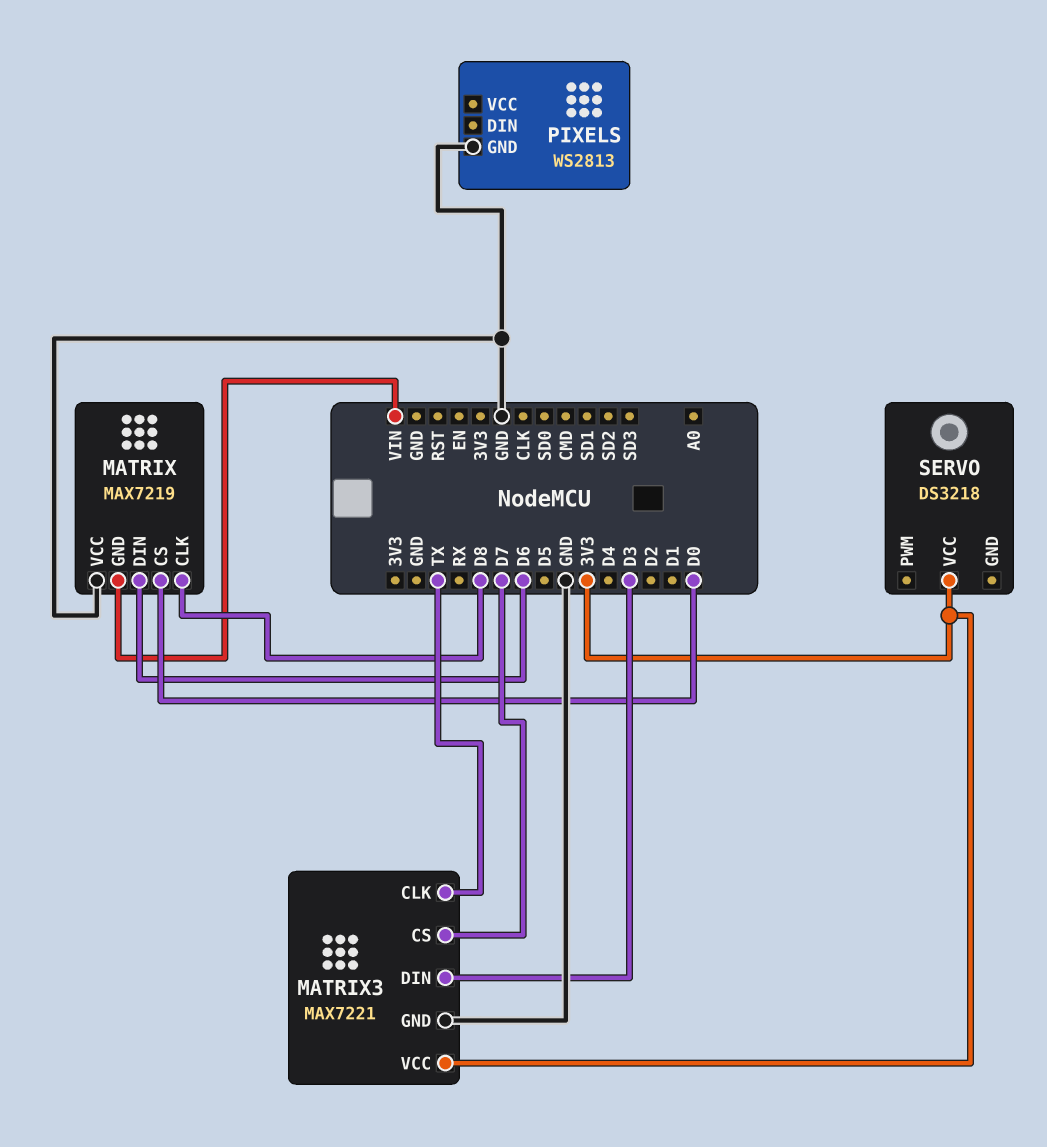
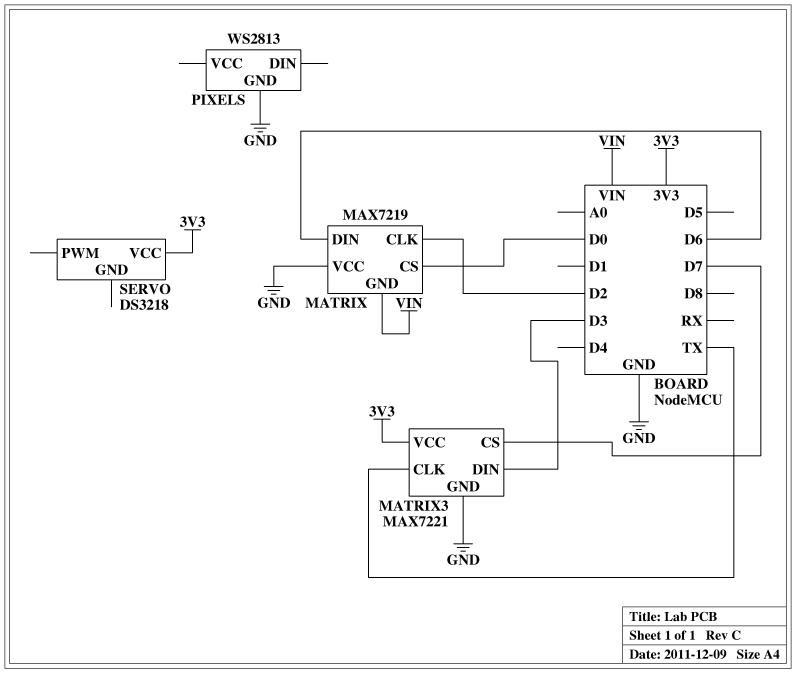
MATRIX pin CLK: D8 -> D2

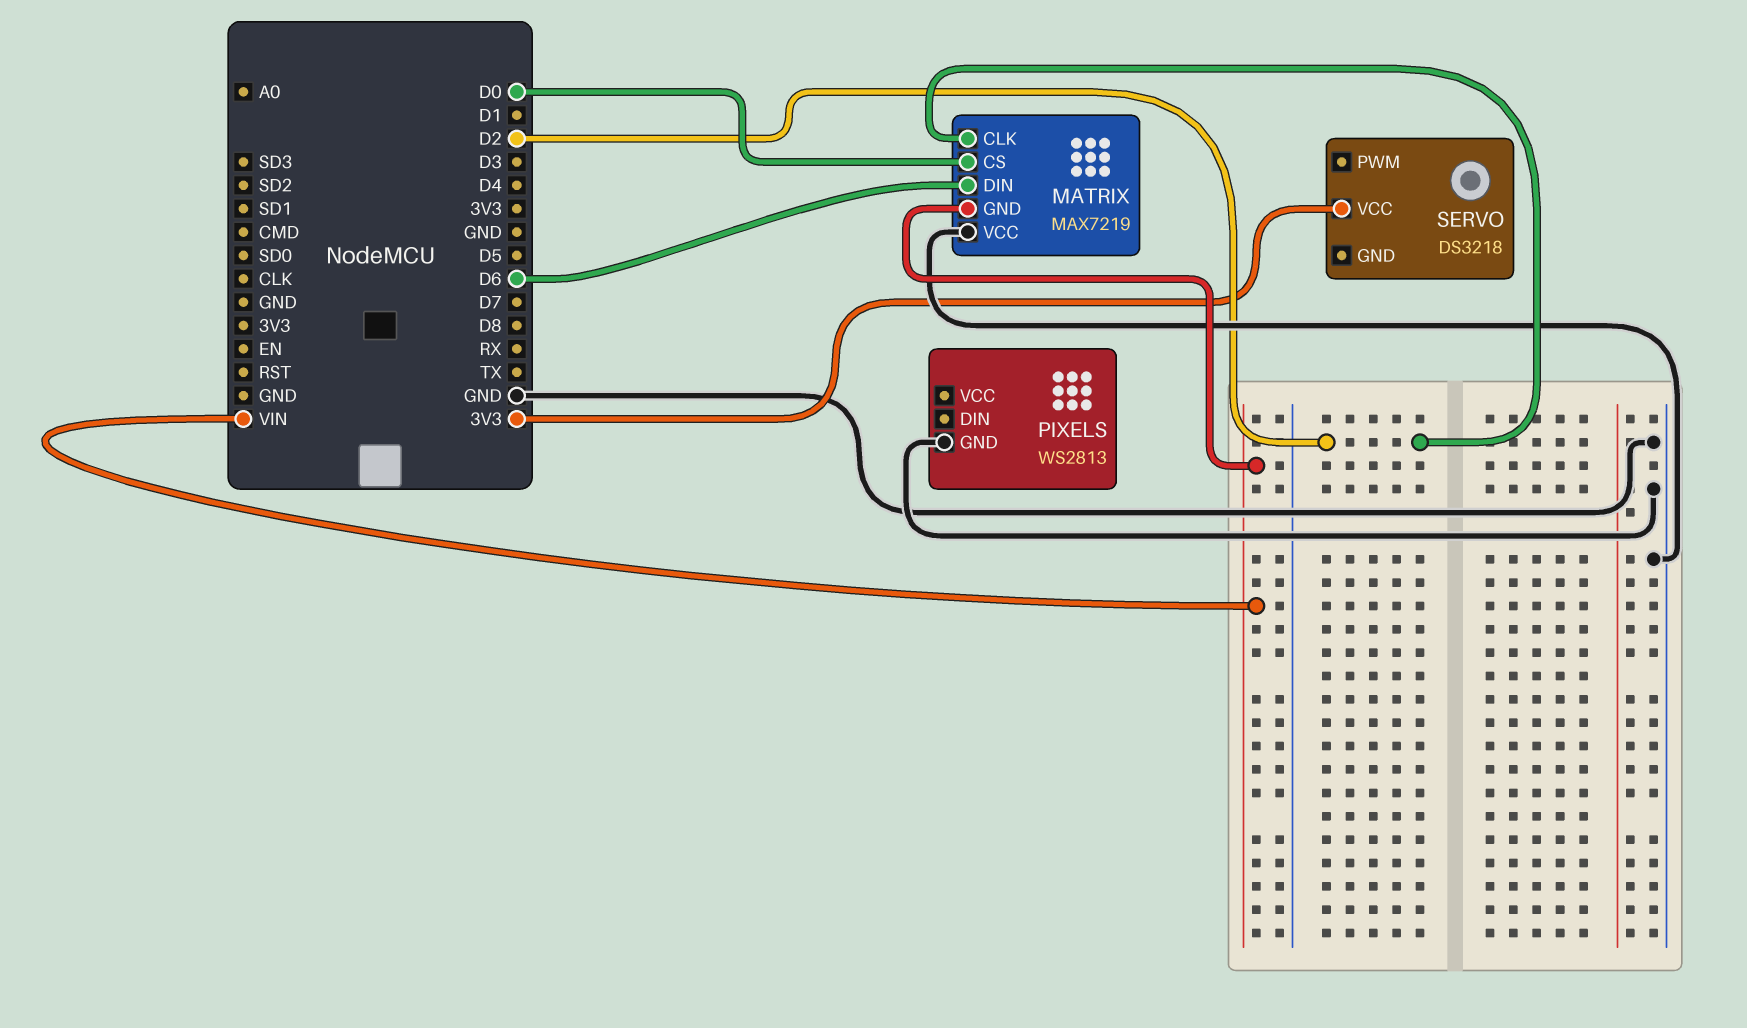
MATRIX3: MAX7221 -> none
MATRIX3 pin CLK: TX -> none
MATRIX3 pin CS: D7 -> none
MATRIX3 pin DIN: D3 -> none
MATRIX3 pin GND: GND -> none
MATRIX3 pin VCC: 3V3 -> none

